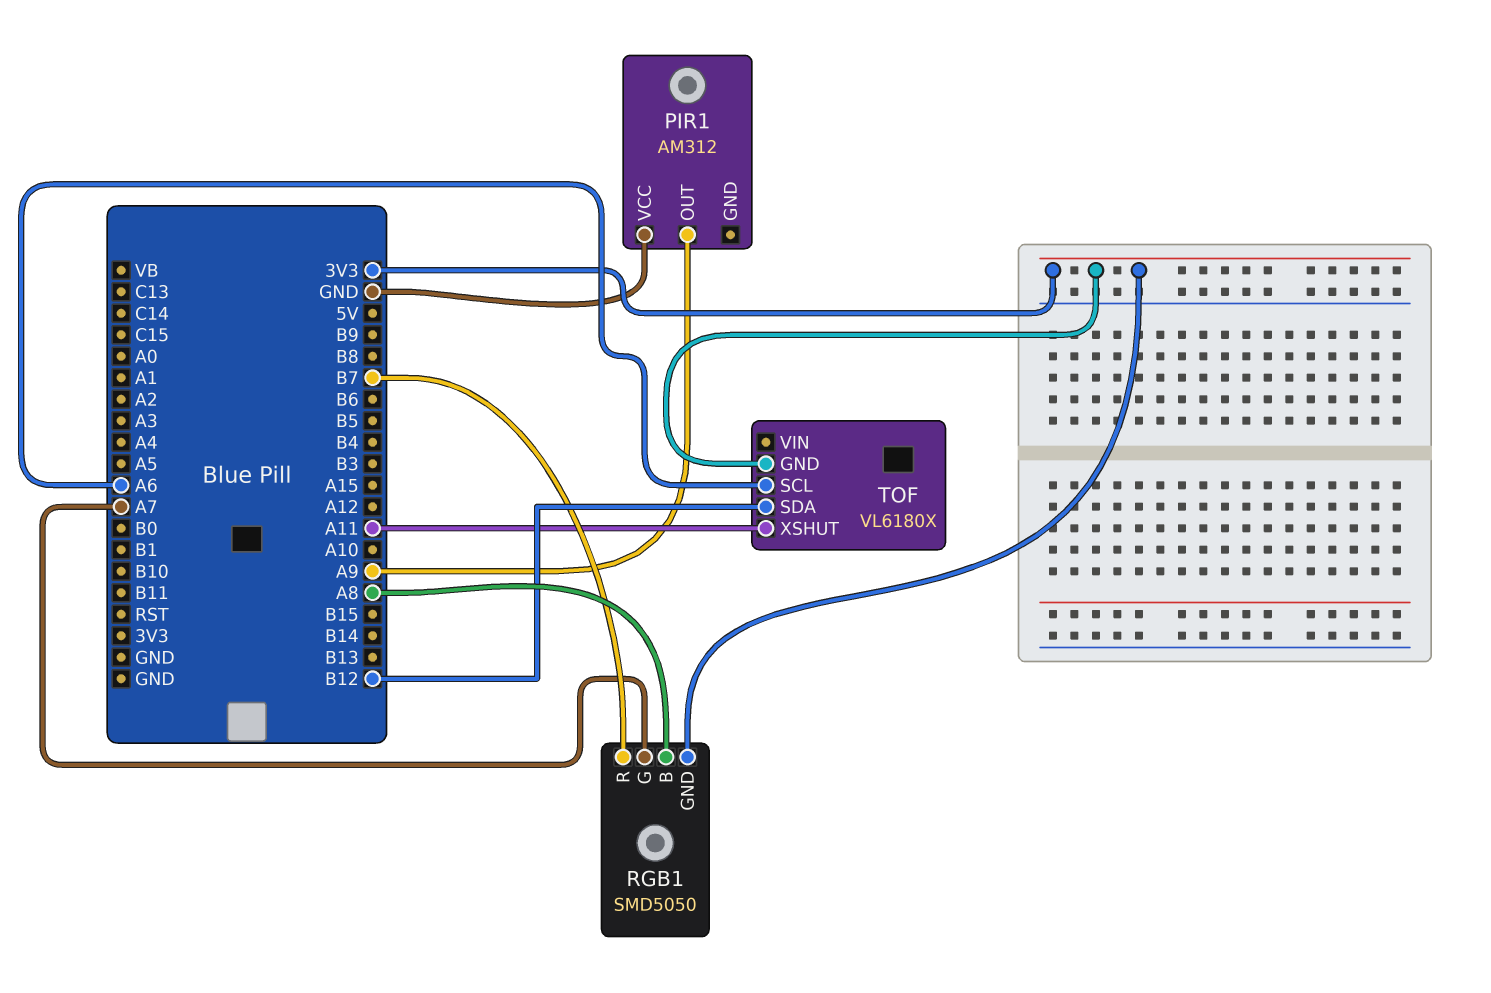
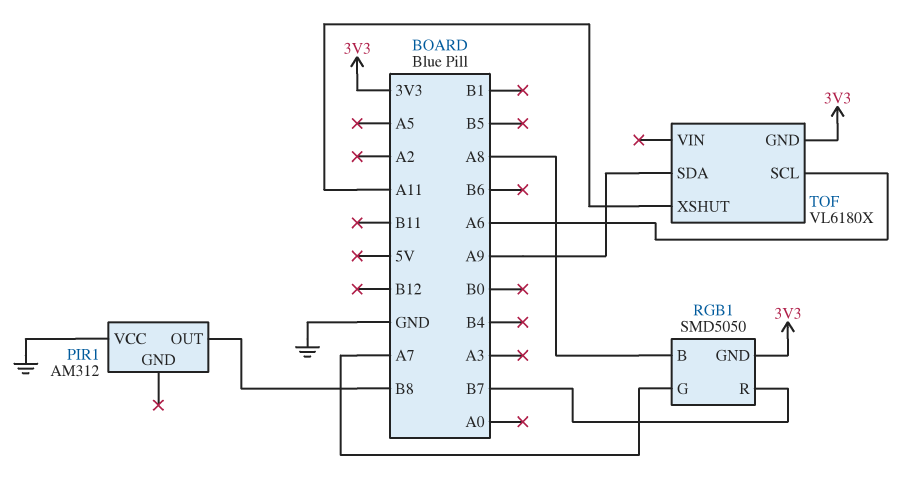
PIR1 pin OUT: A9 -> B8
TOF pin SDA: B12 -> A9

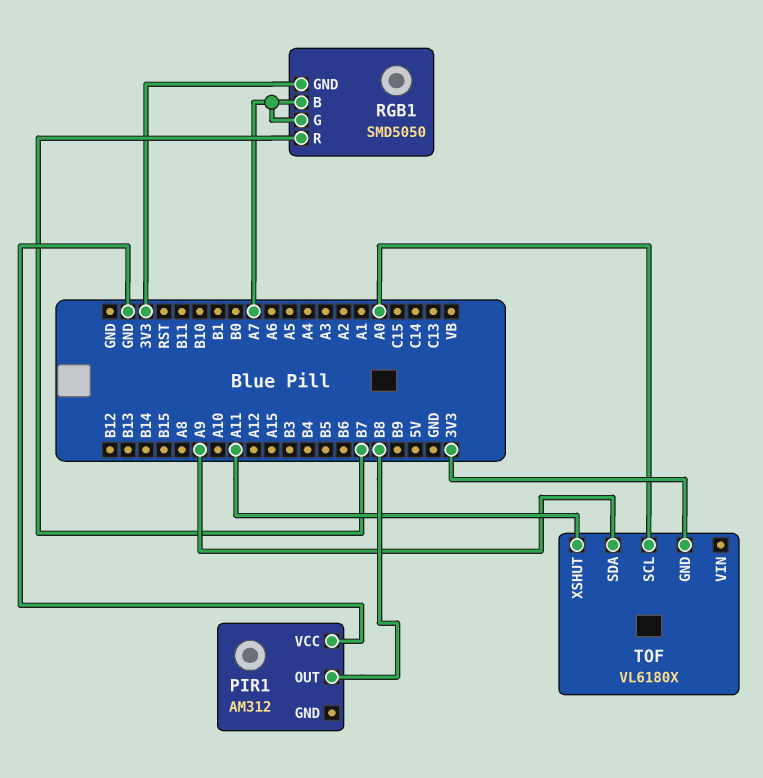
RGB1 pin B: A8 -> A7
TOF pin SCL: A6 -> A0

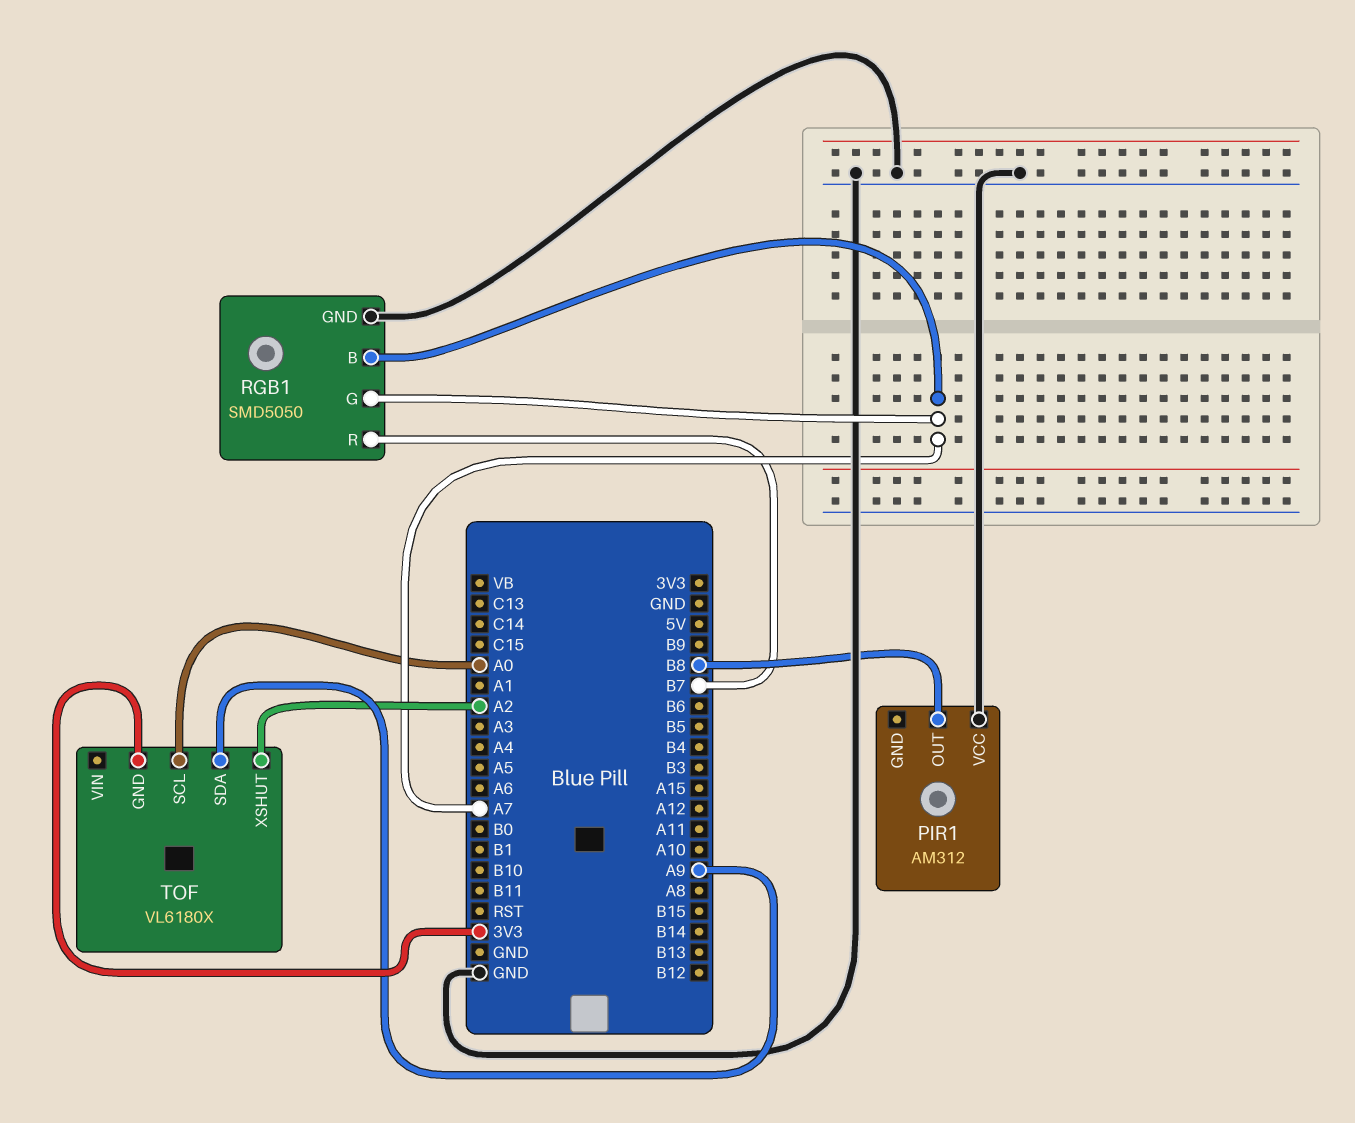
RGB1 pin GND: 3V3 -> GND
TOF pin XSHUT: A11 -> A2

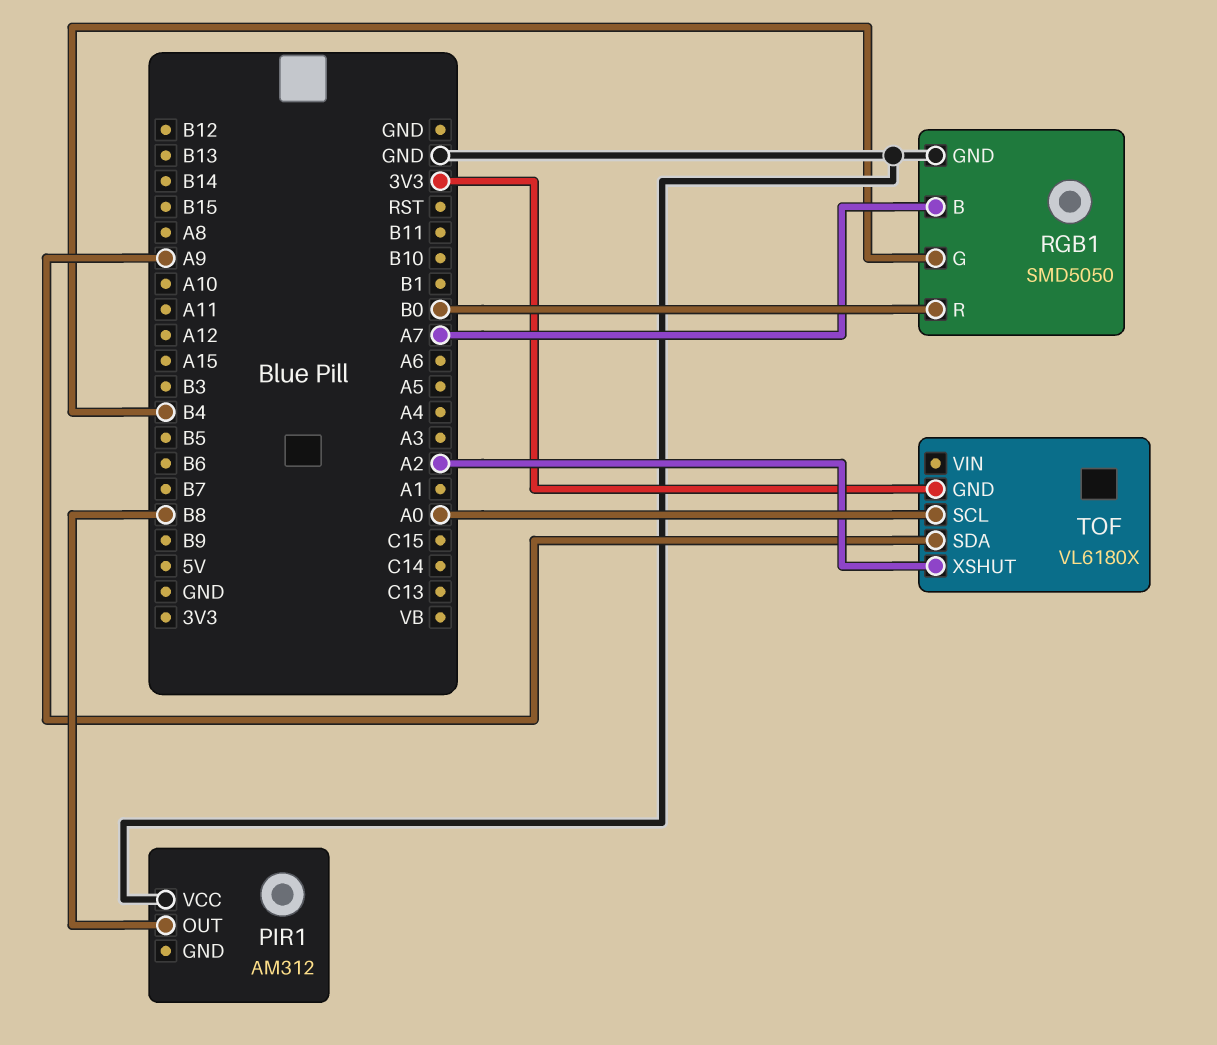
RGB1 pin G: A7 -> B4
RGB1 pin R: B7 -> B0

